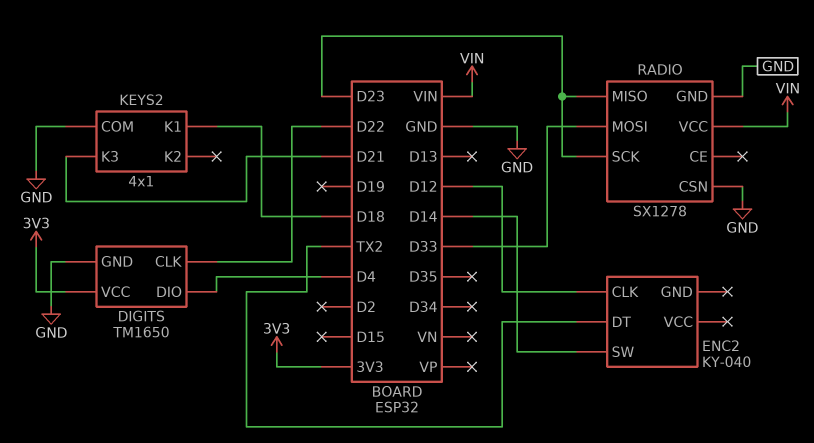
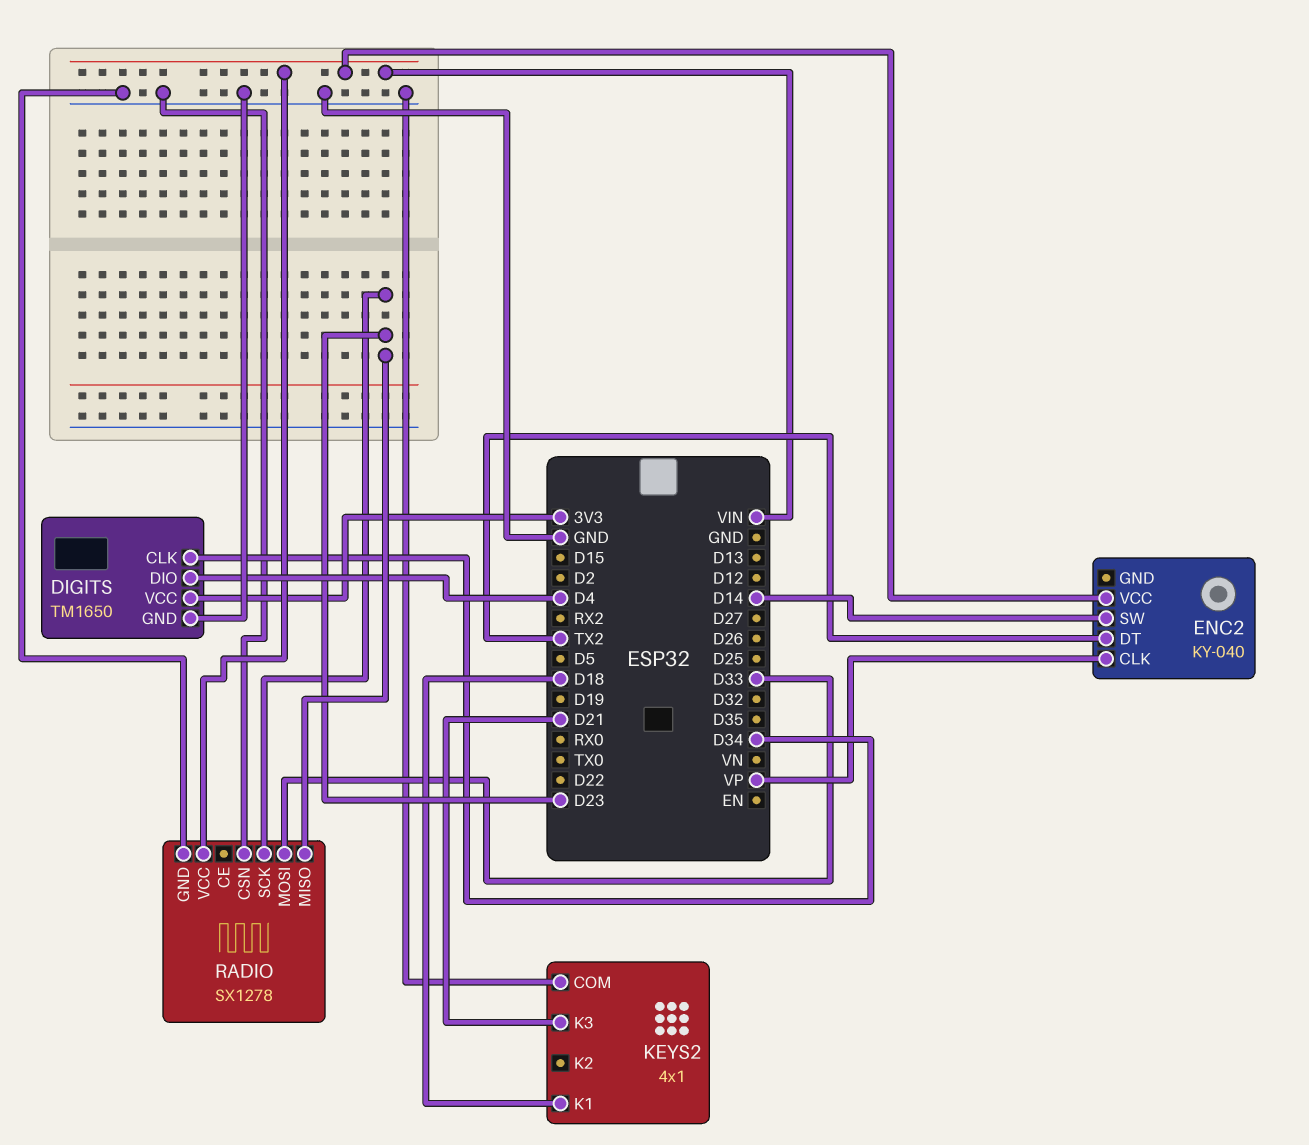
DIGITS pin CLK: D22 -> D34
ENC2 pin CLK: D12 -> VP
ENC2 pin VCC: none -> VIN

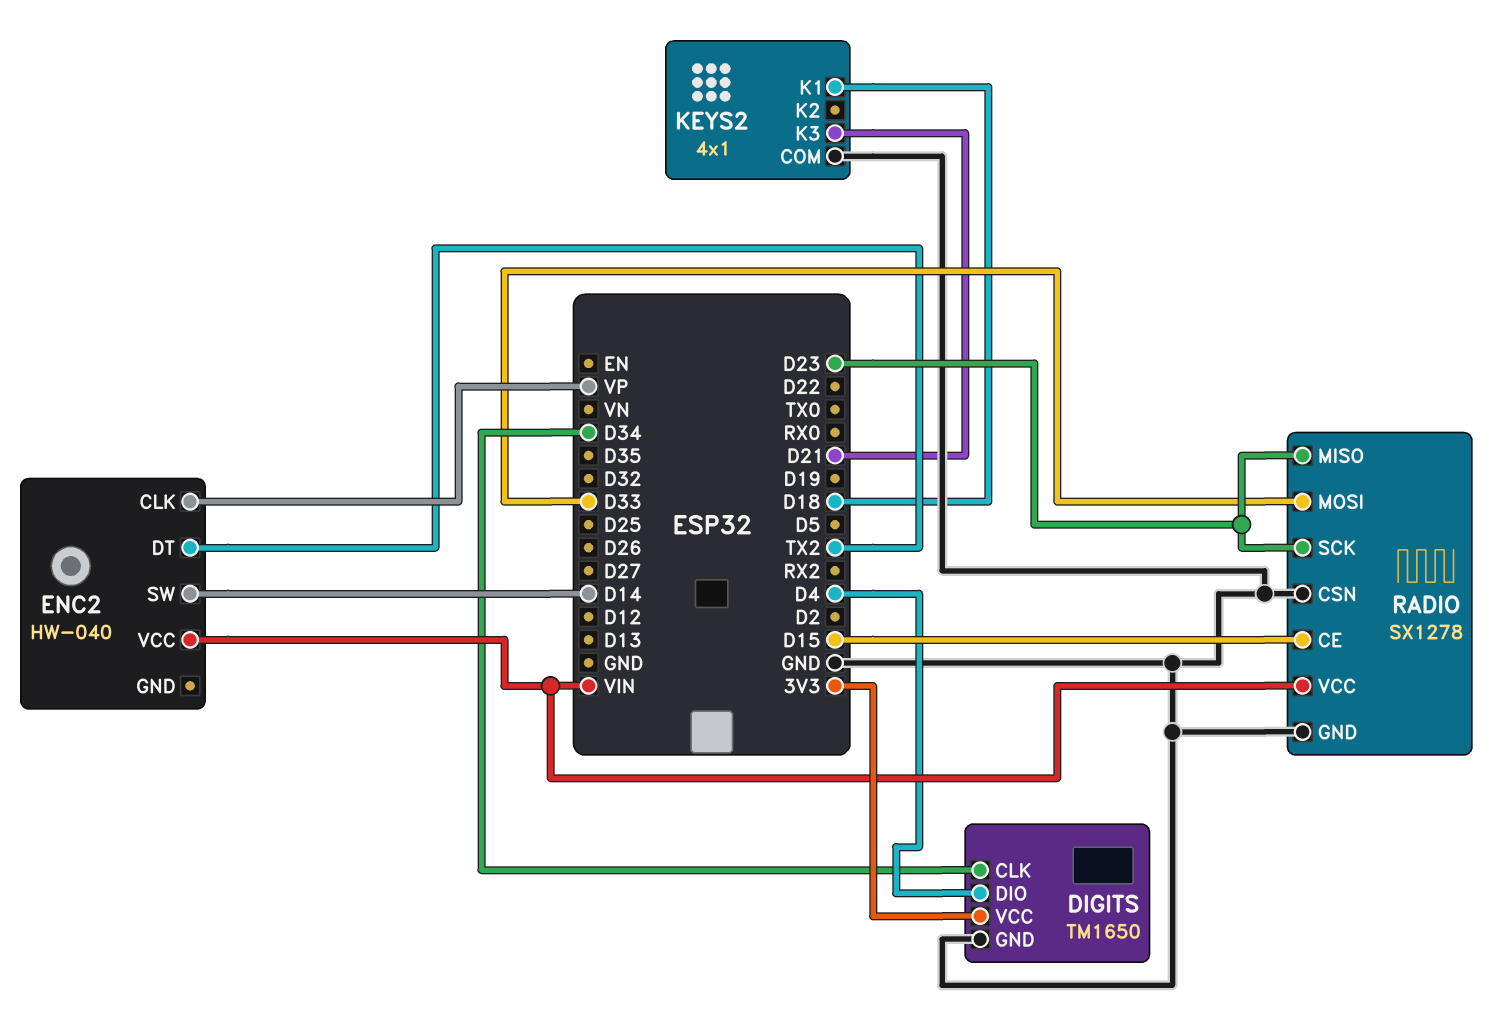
ENC2: KY-040 -> HW-040
RADIO pin CE: none -> D15

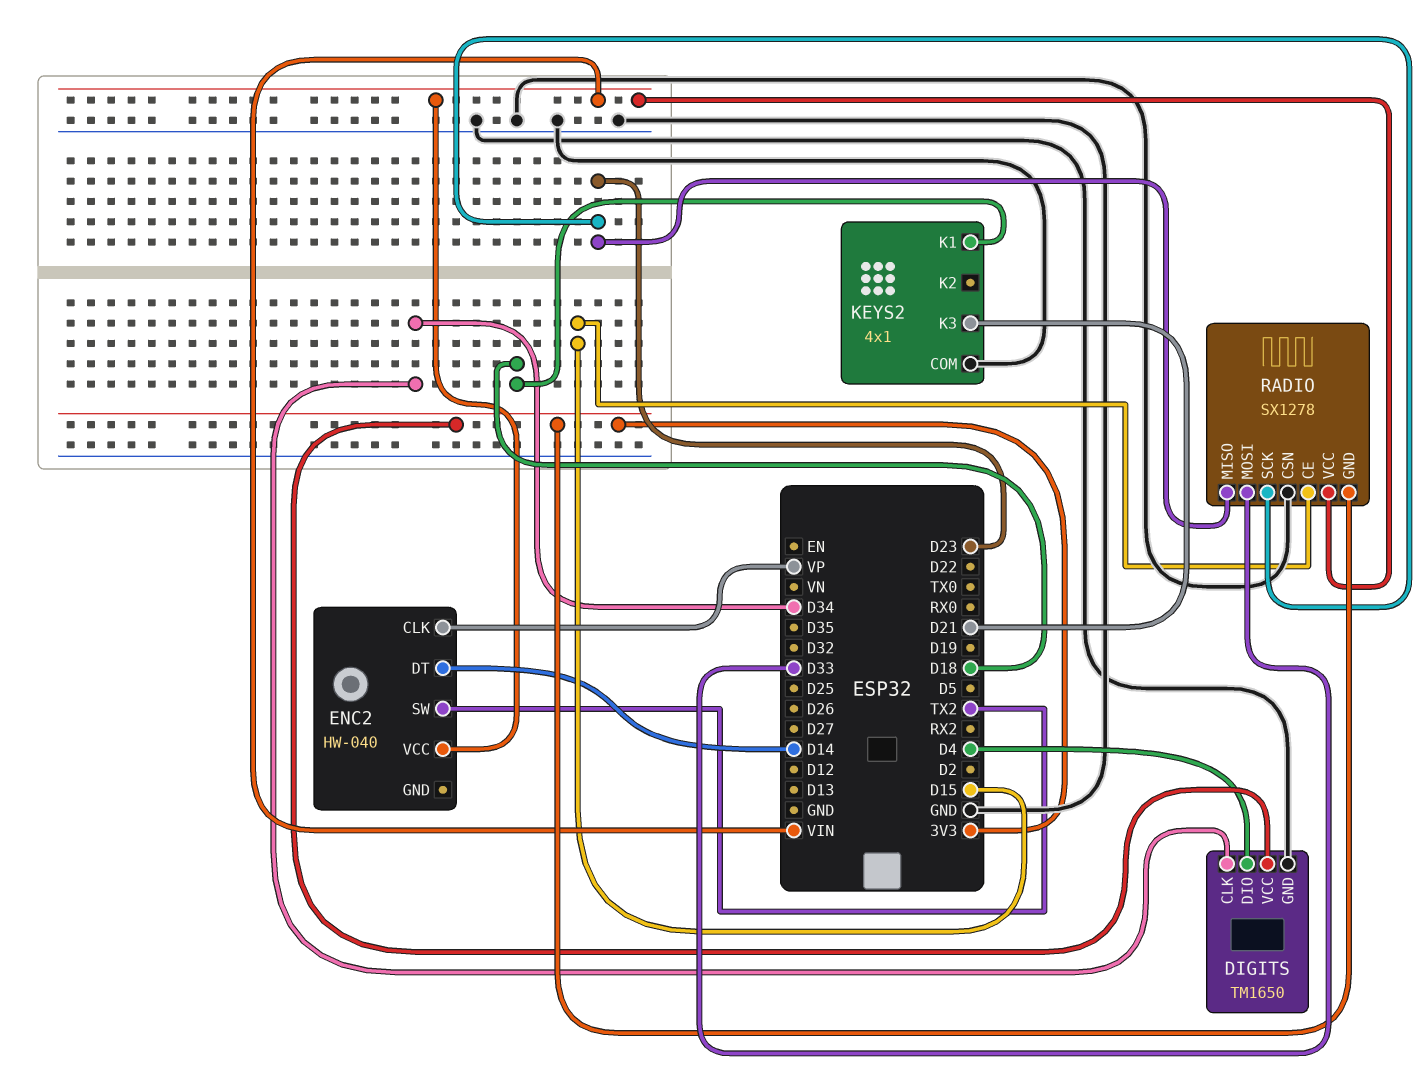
ENC2 pin DT: TX2 -> D14
ENC2 pin SW: D14 -> TX2
RADIO pin GND: GND -> 3V3

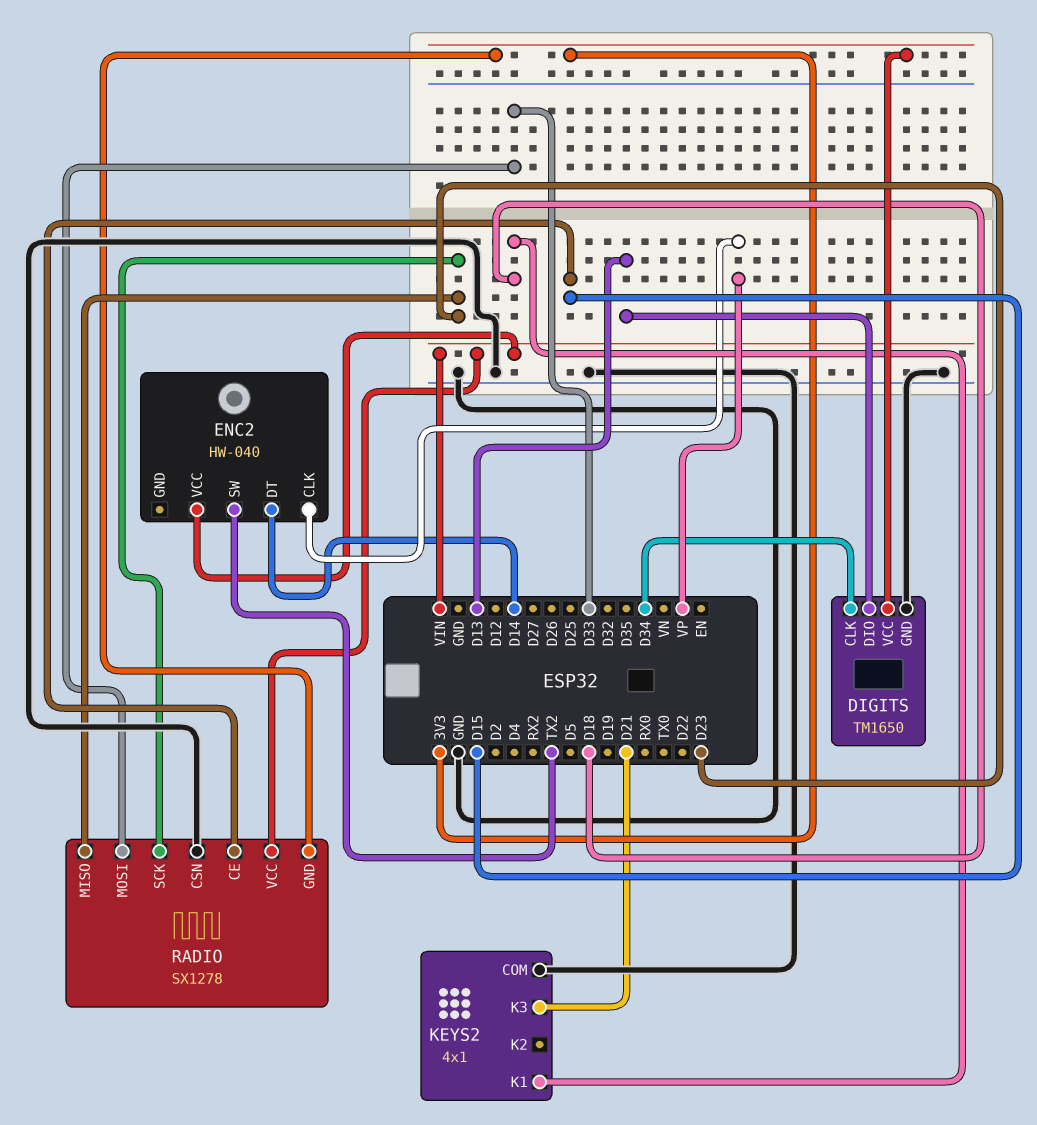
DIGITS pin DIO: D4 -> D13

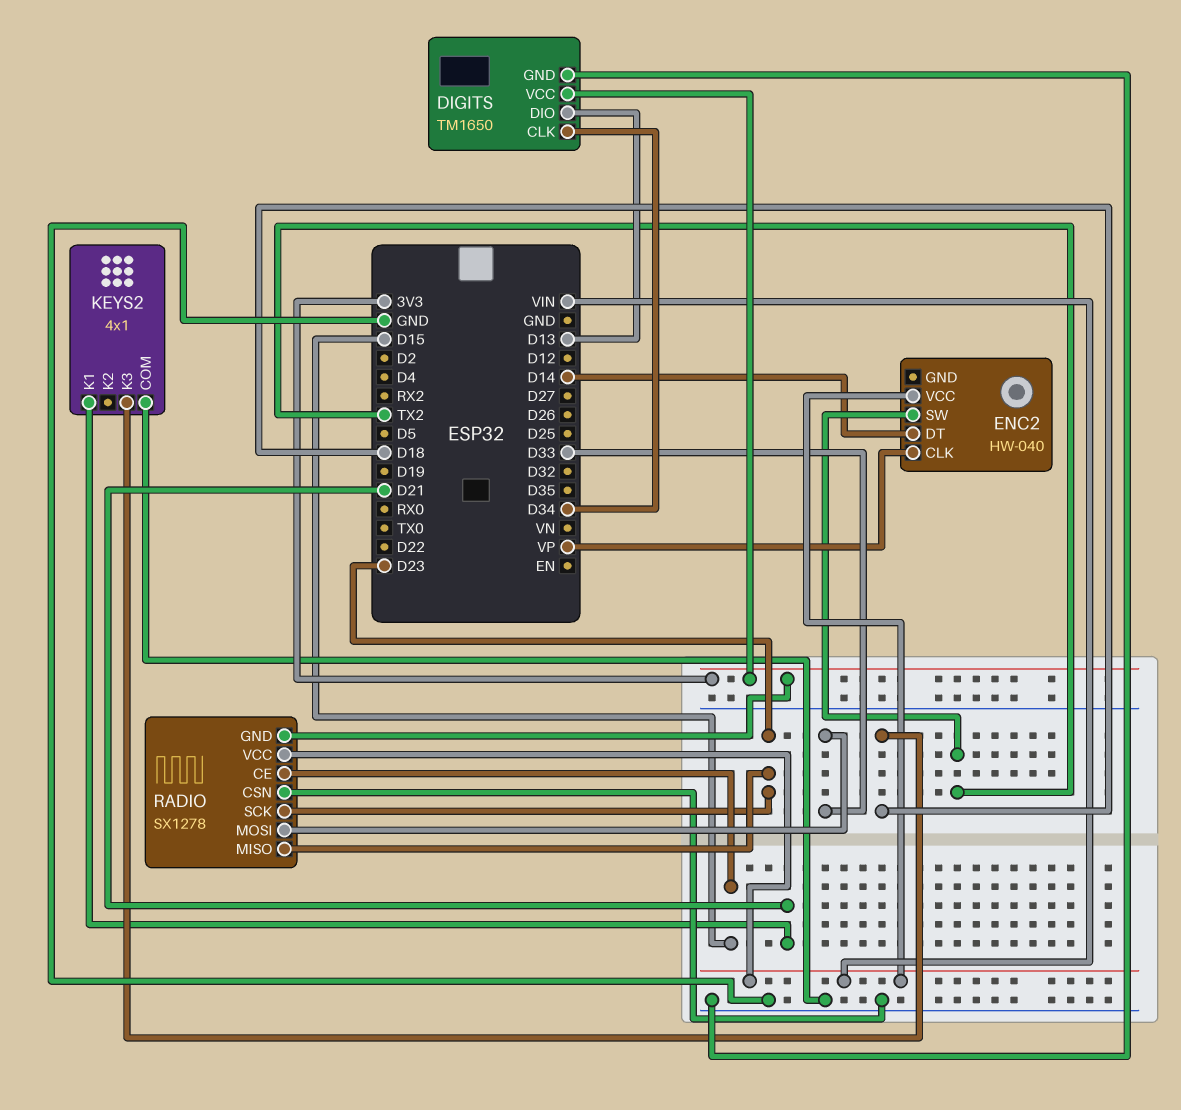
KEYS2 pin K1: D18 -> D21
KEYS2 pin K3: D21 -> D18

